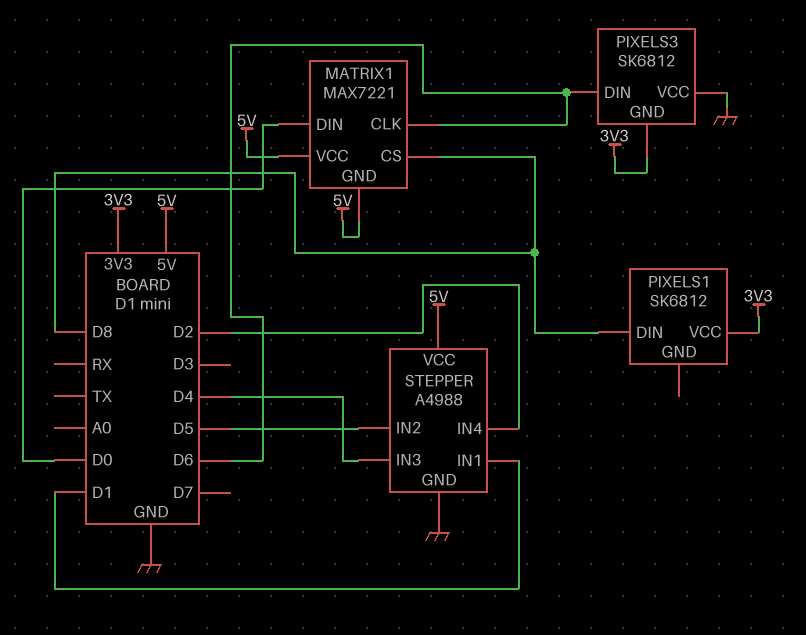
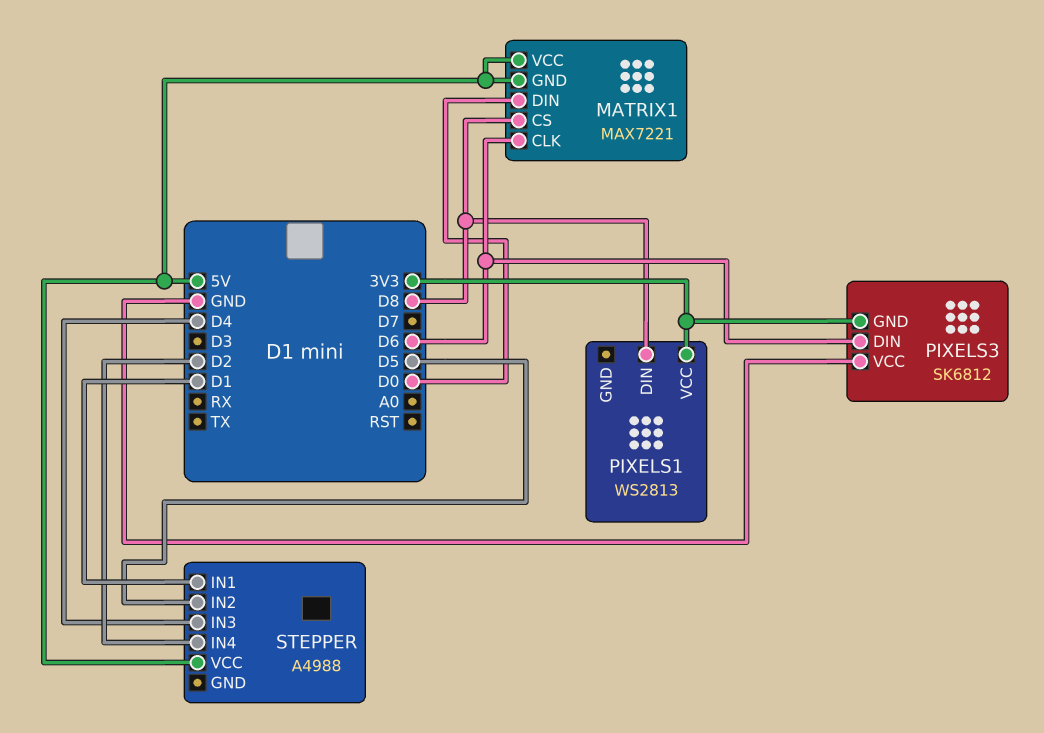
PIXELS1: SK6812 -> WS2813
STEPPER pin GND: GND -> none

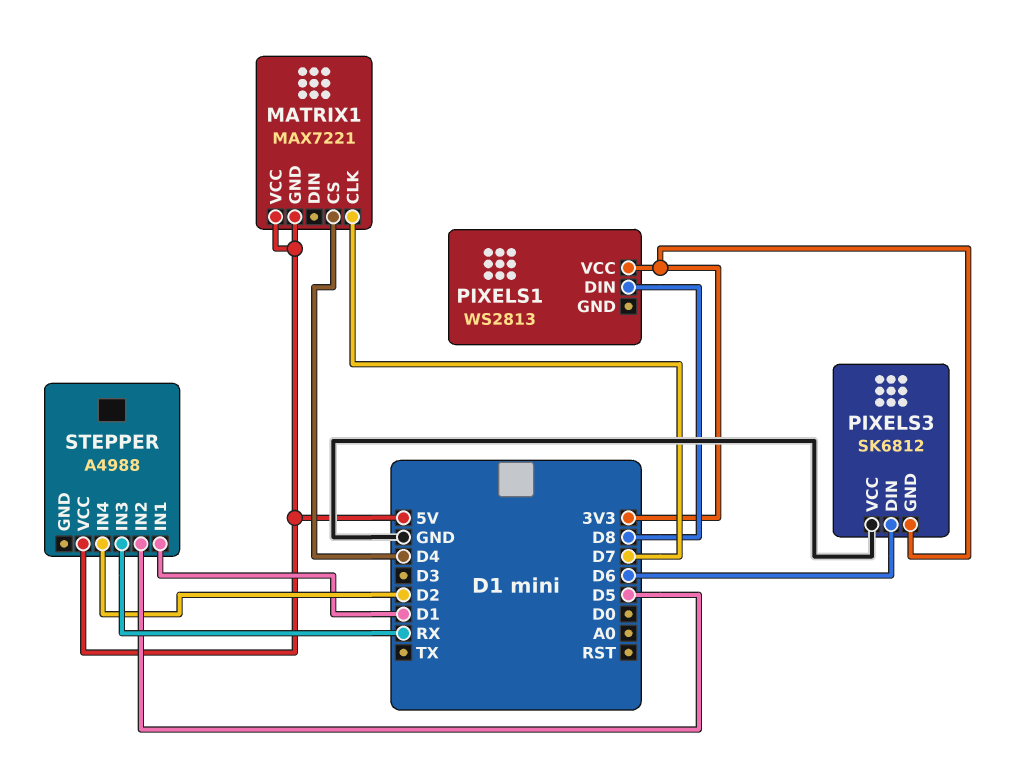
MATRIX1 pin CLK: D6 -> D7
MATRIX1 pin CS: D8 -> D4
MATRIX1 pin DIN: D0 -> none
STEPPER pin IN3: D4 -> RX

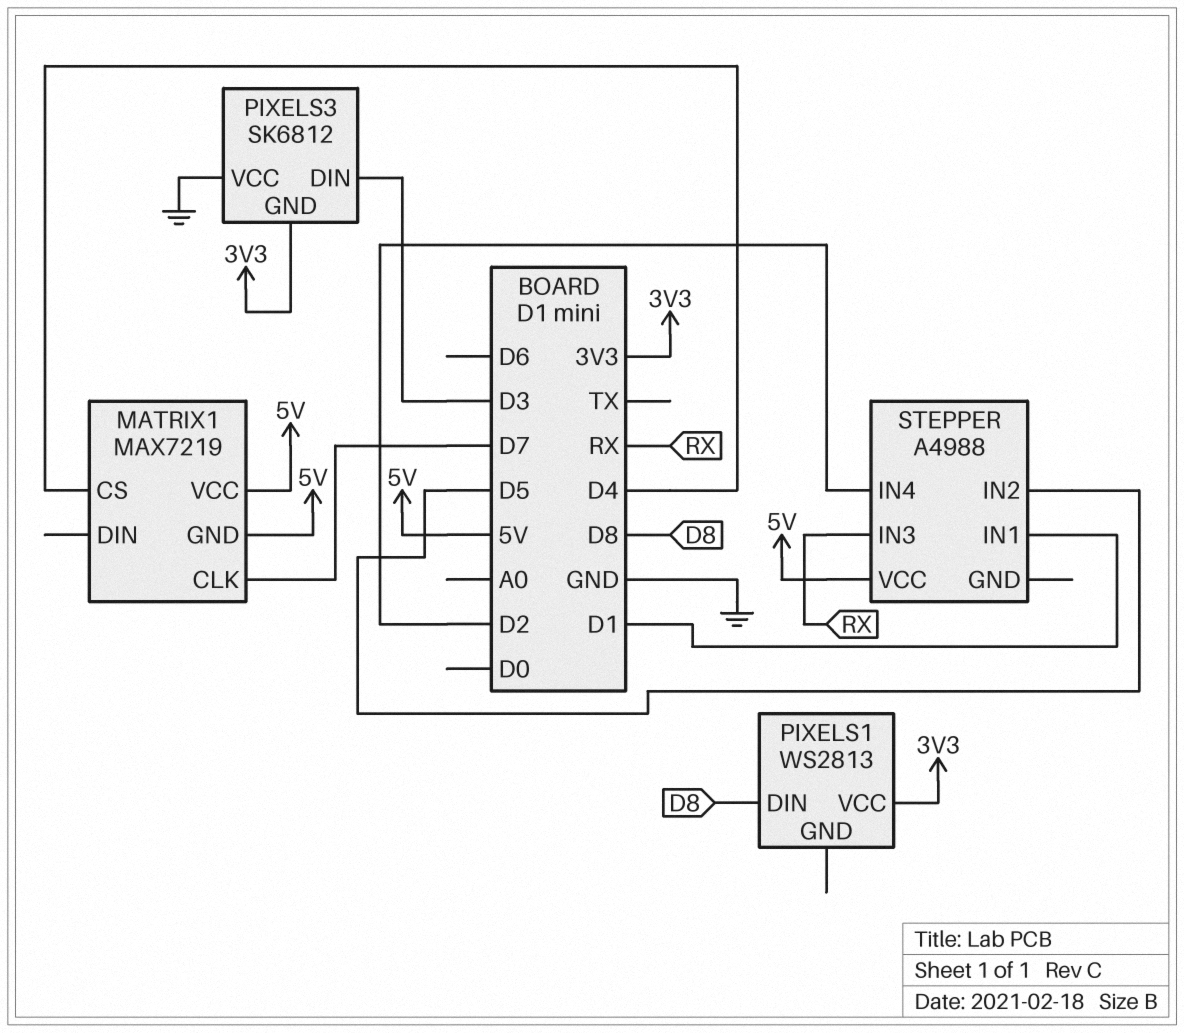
MATRIX1: MAX7221 -> MAX7219
PIXELS3 pin DIN: D6 -> D3

